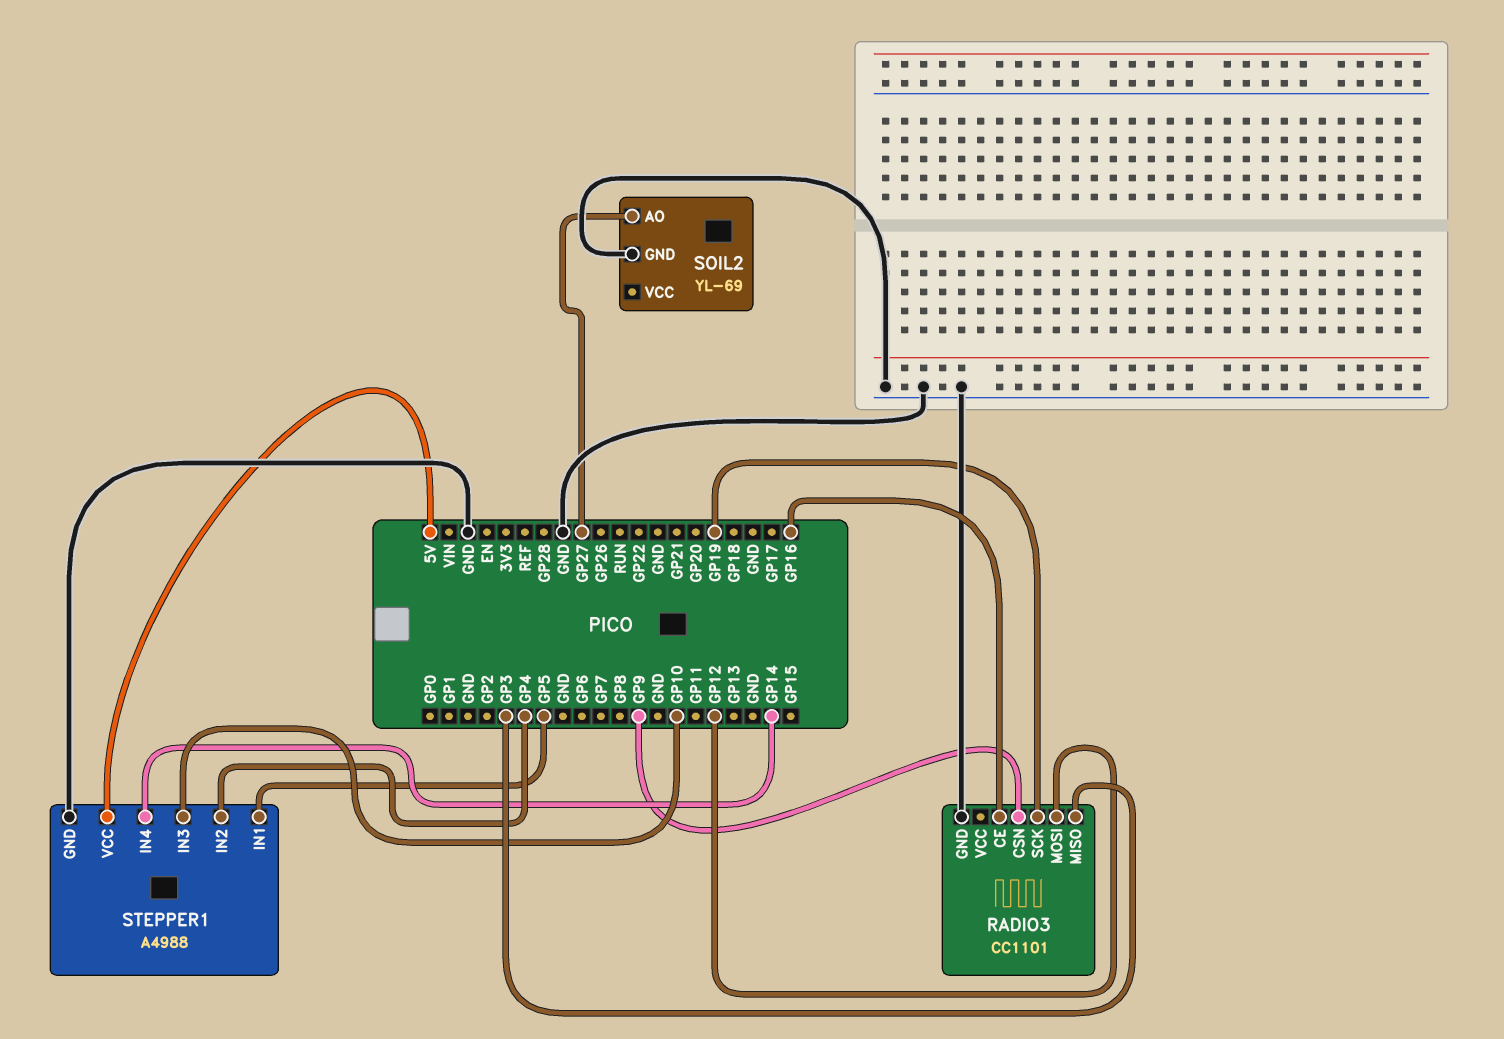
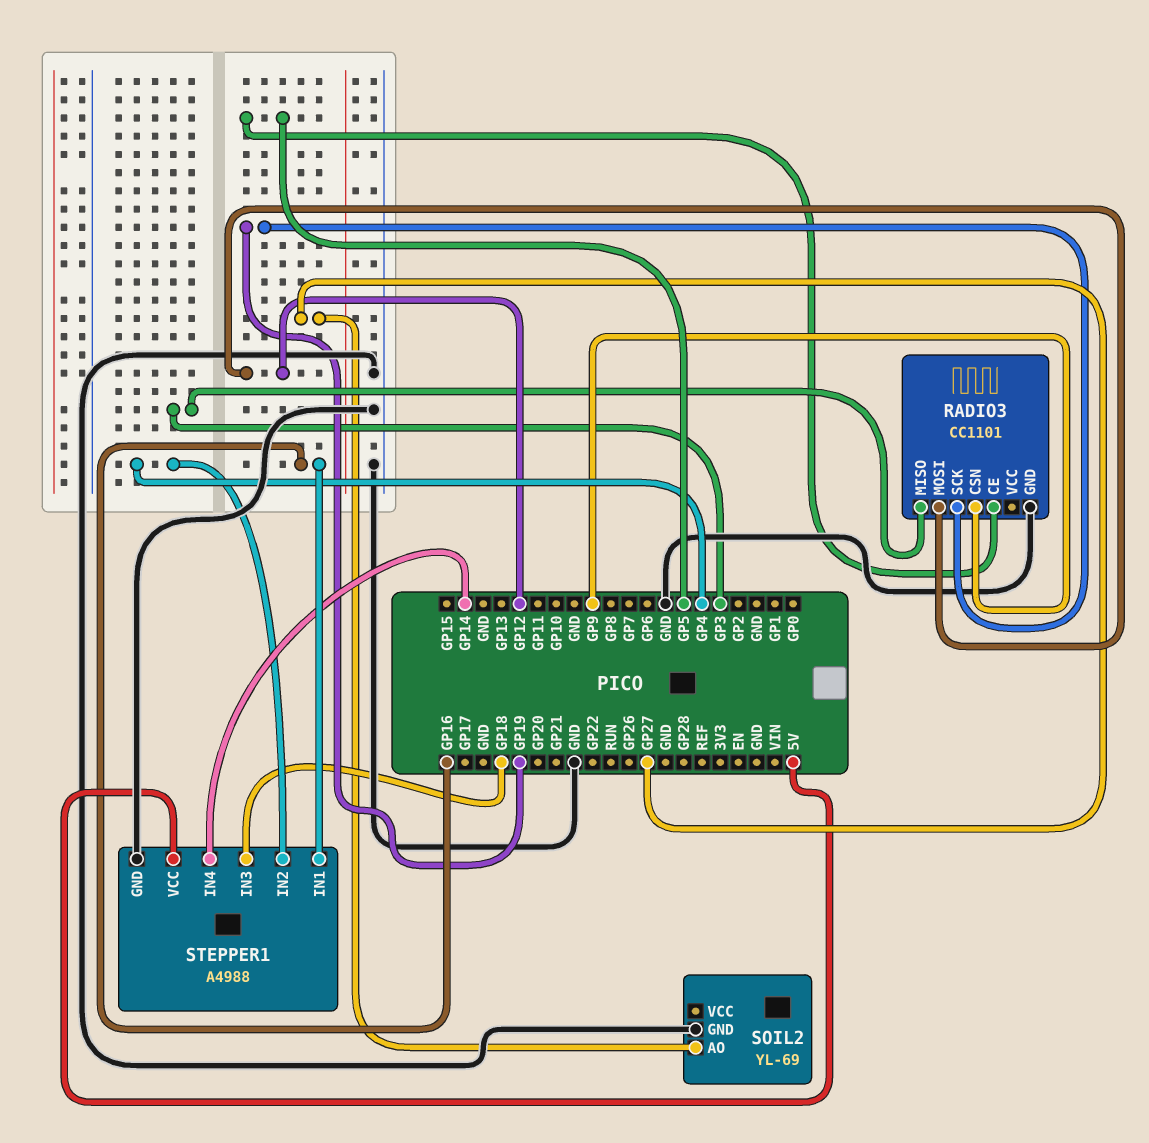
RADIO3 pin CE: GP16 -> GP5
STEPPER1 pin IN1: GP5 -> GP16
STEPPER1 pin IN3: GP10 -> GP18

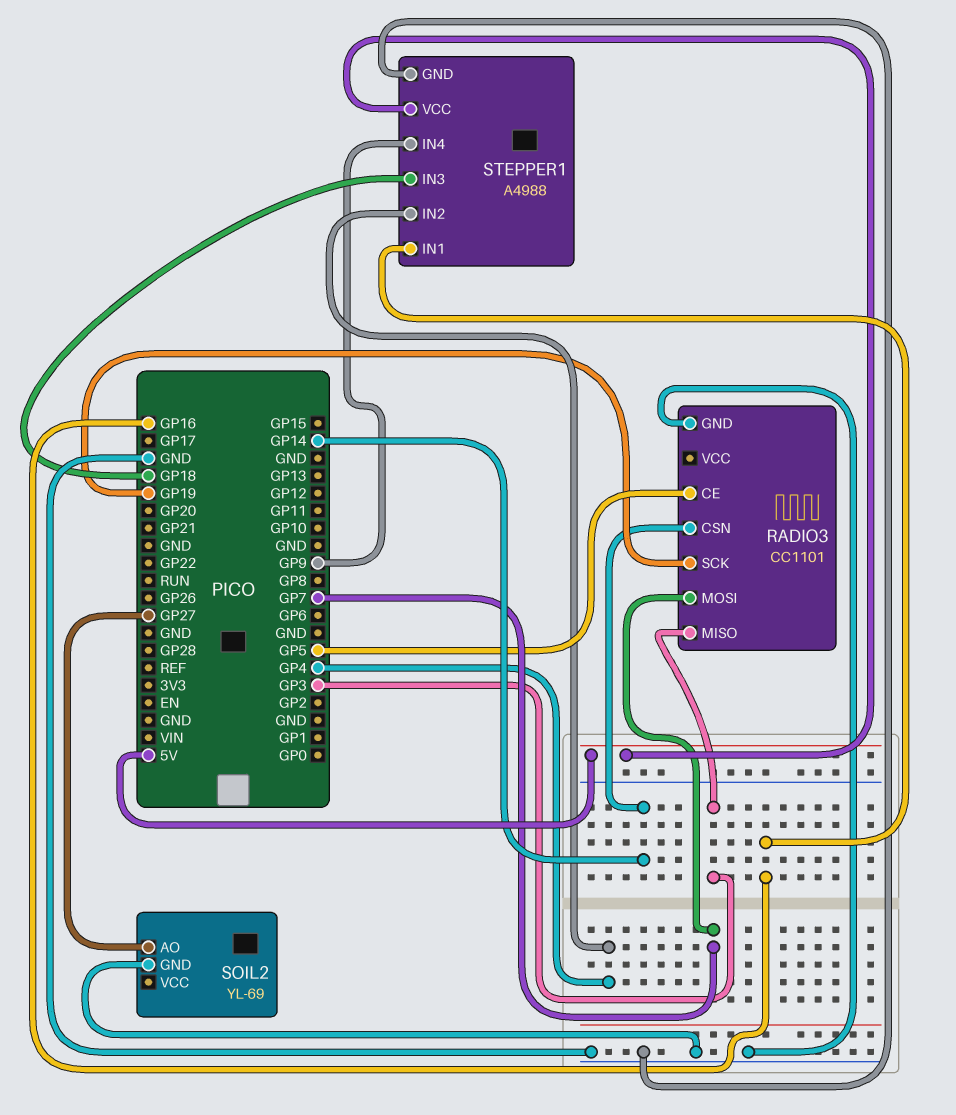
RADIO3 pin CSN: GP9 -> GP14
RADIO3 pin MOSI: GP12 -> GP7
STEPPER1 pin IN4: GP14 -> GP9

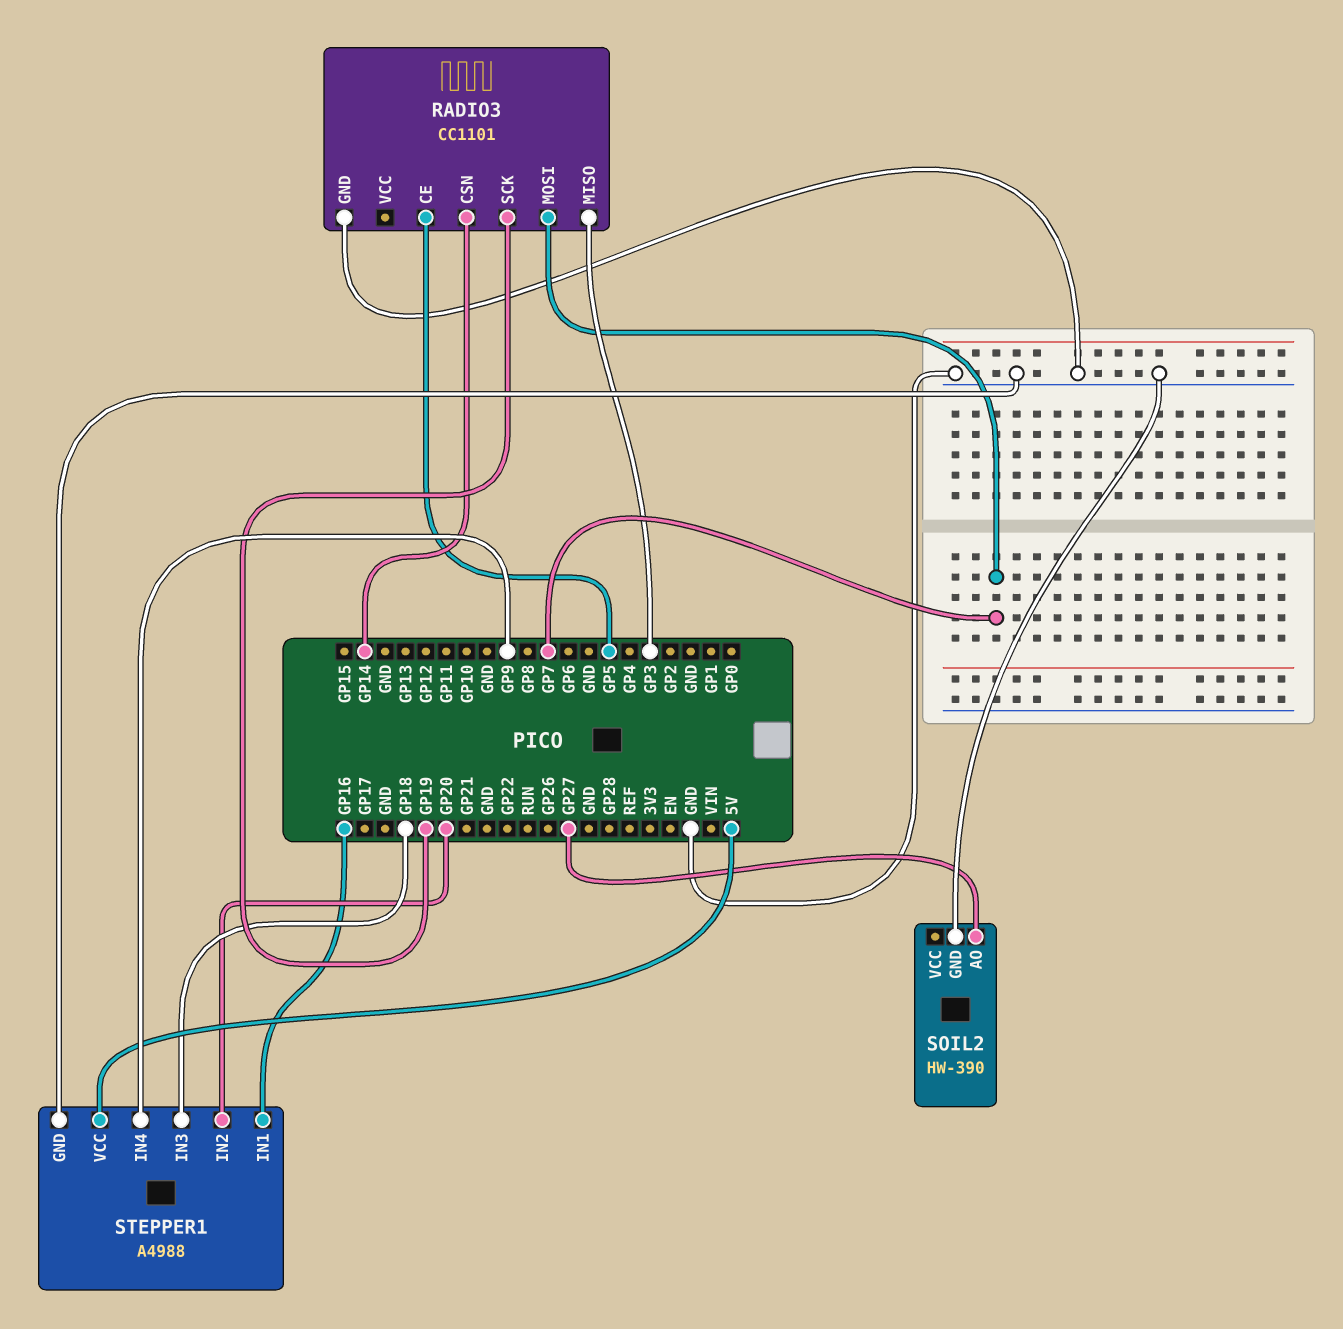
SOIL2: YL-69 -> HW-390
STEPPER1 pin IN2: GP4 -> GP20

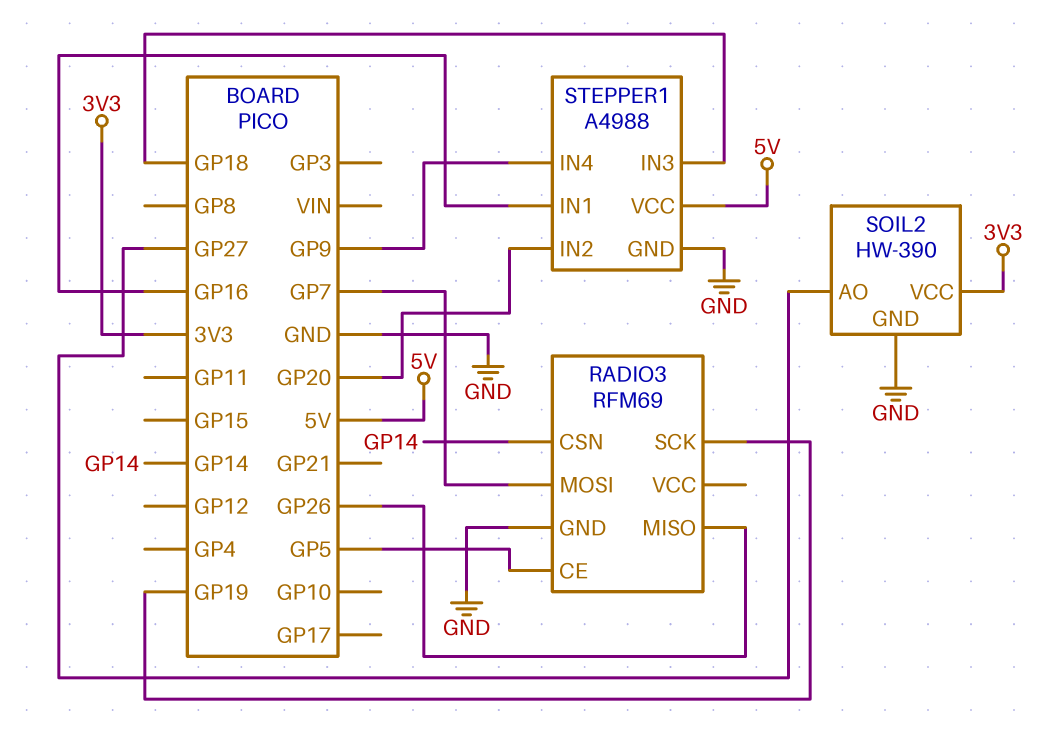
RADIO3: CC1101 -> RFM69
RADIO3 pin MISO: GP3 -> GP26
SOIL2 pin VCC: none -> 3V3

